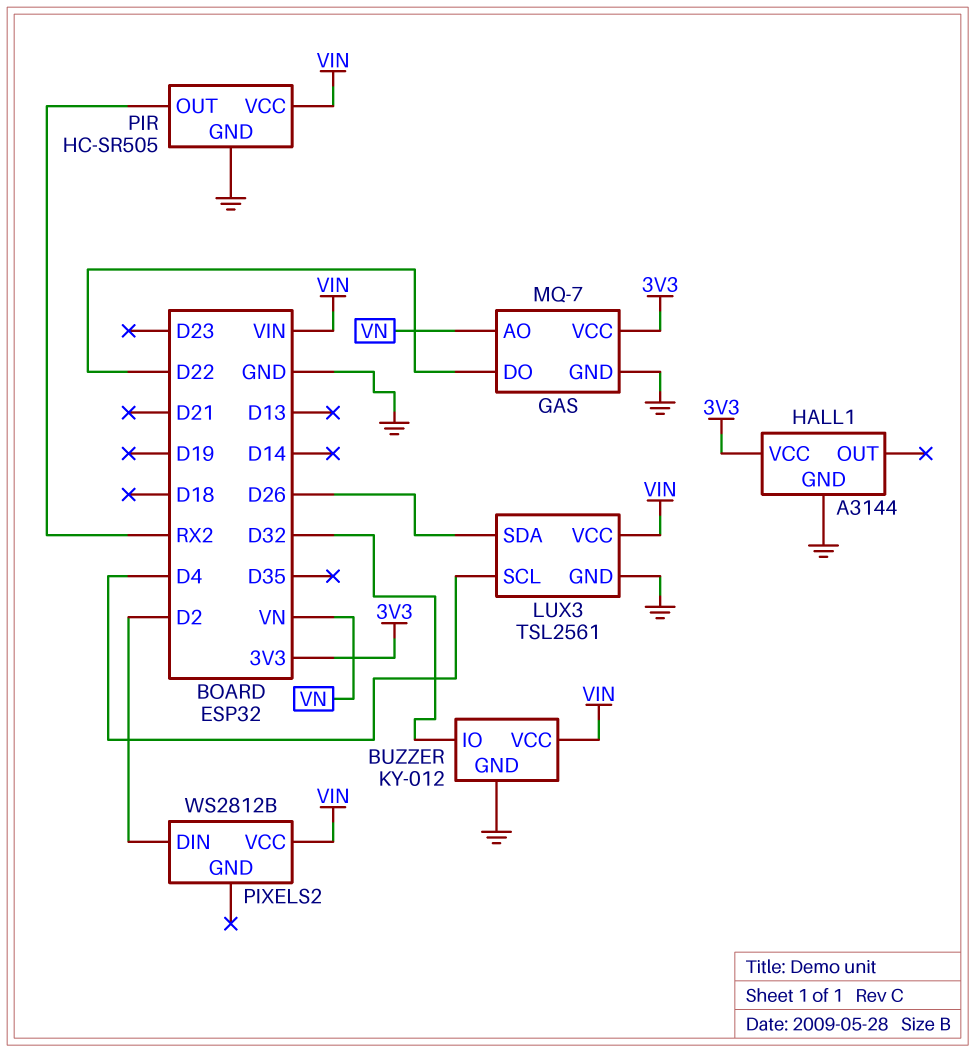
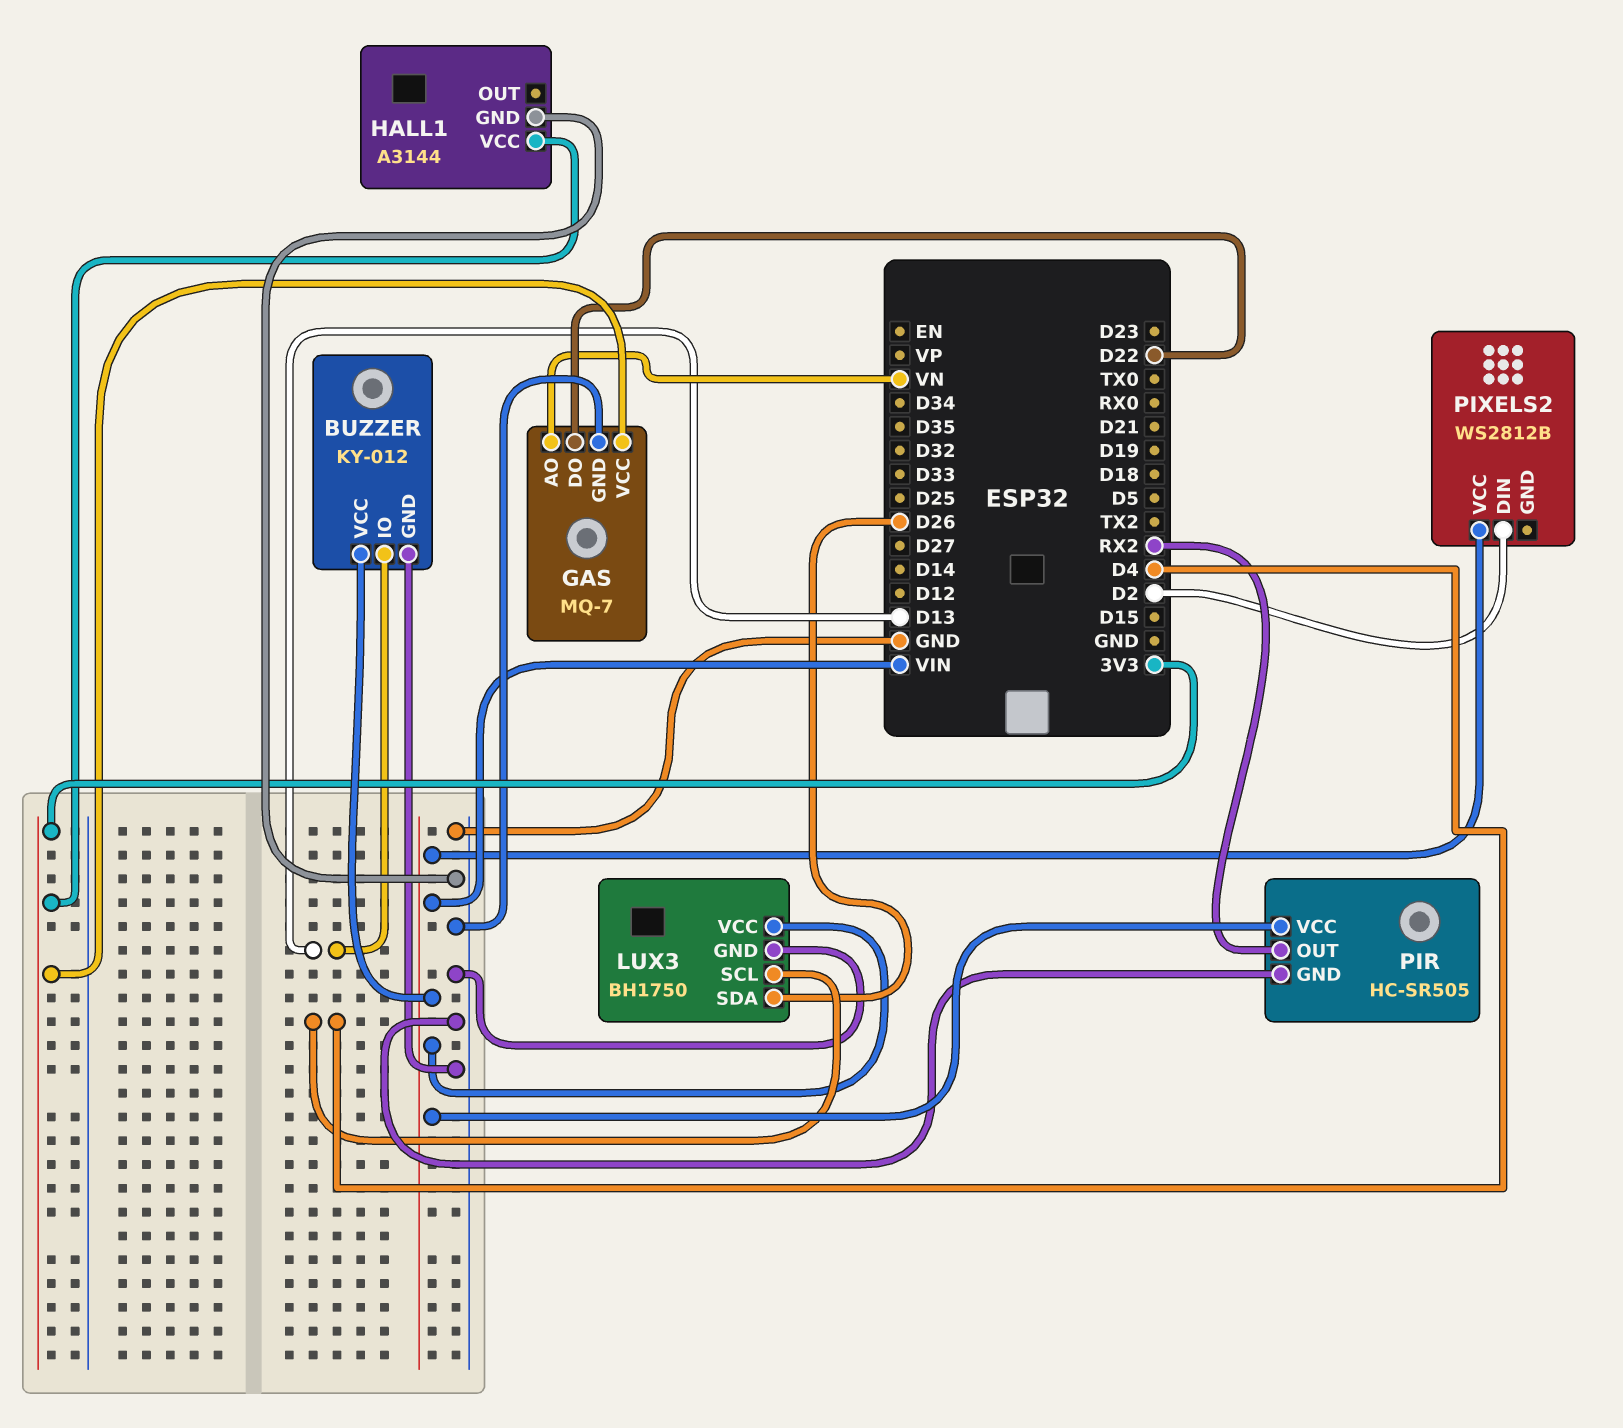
BUZZER pin IO: D32 -> D13
LUX3: TSL2561 -> BH1750

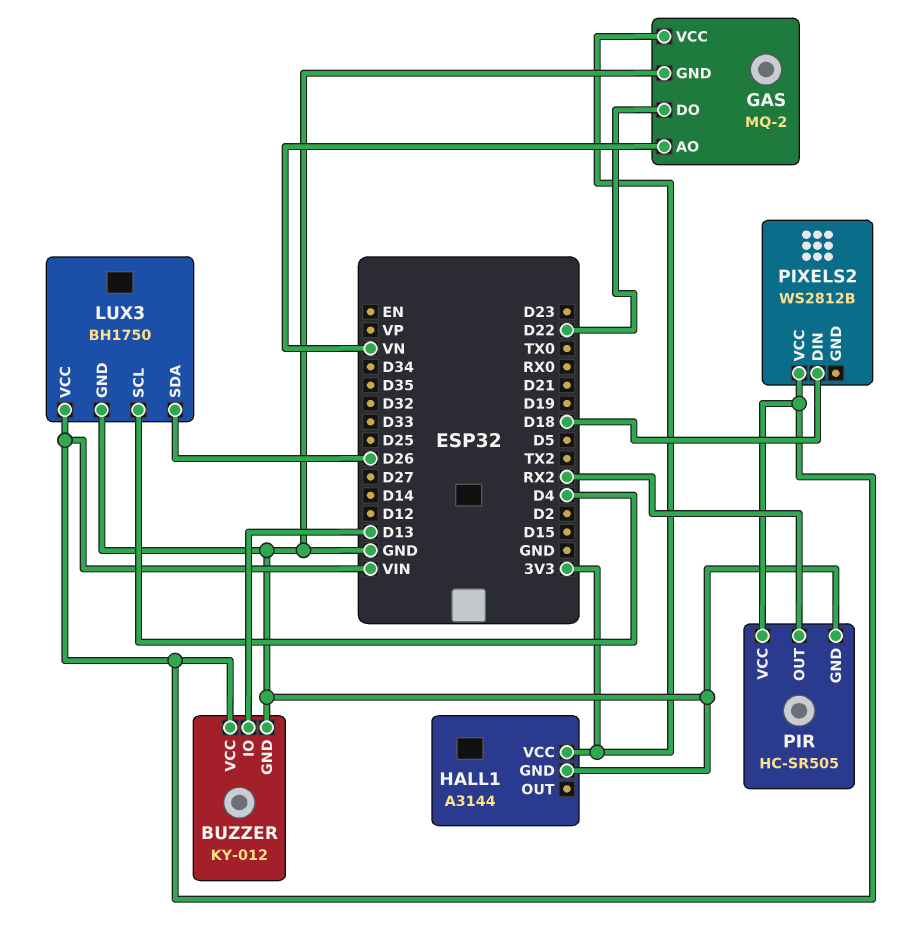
GAS: MQ-7 -> MQ-2
PIXELS2 pin DIN: D2 -> D18

